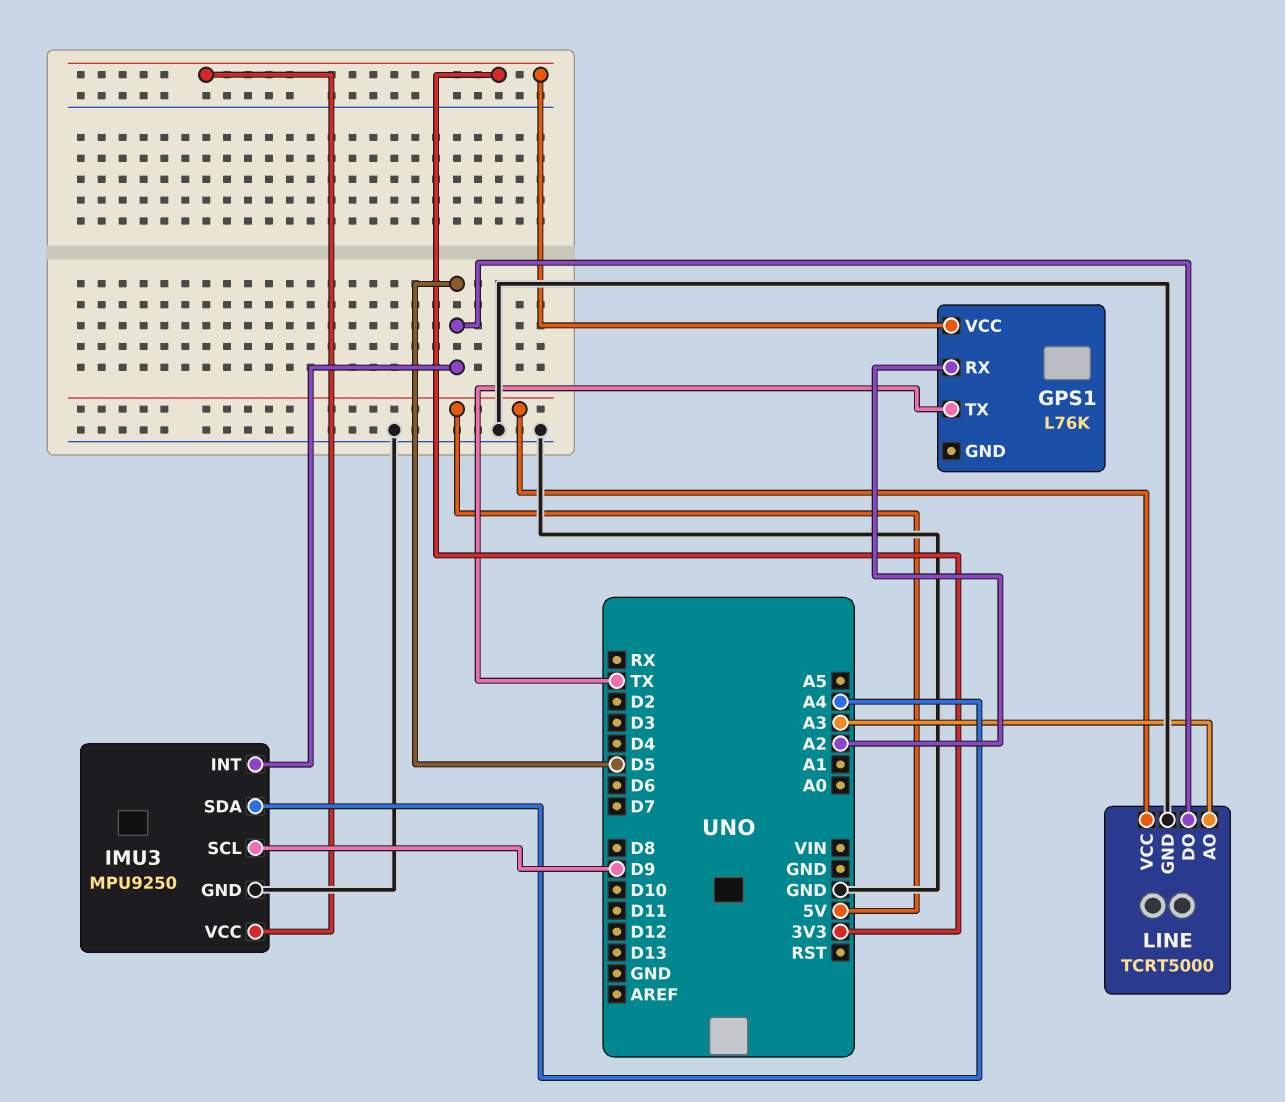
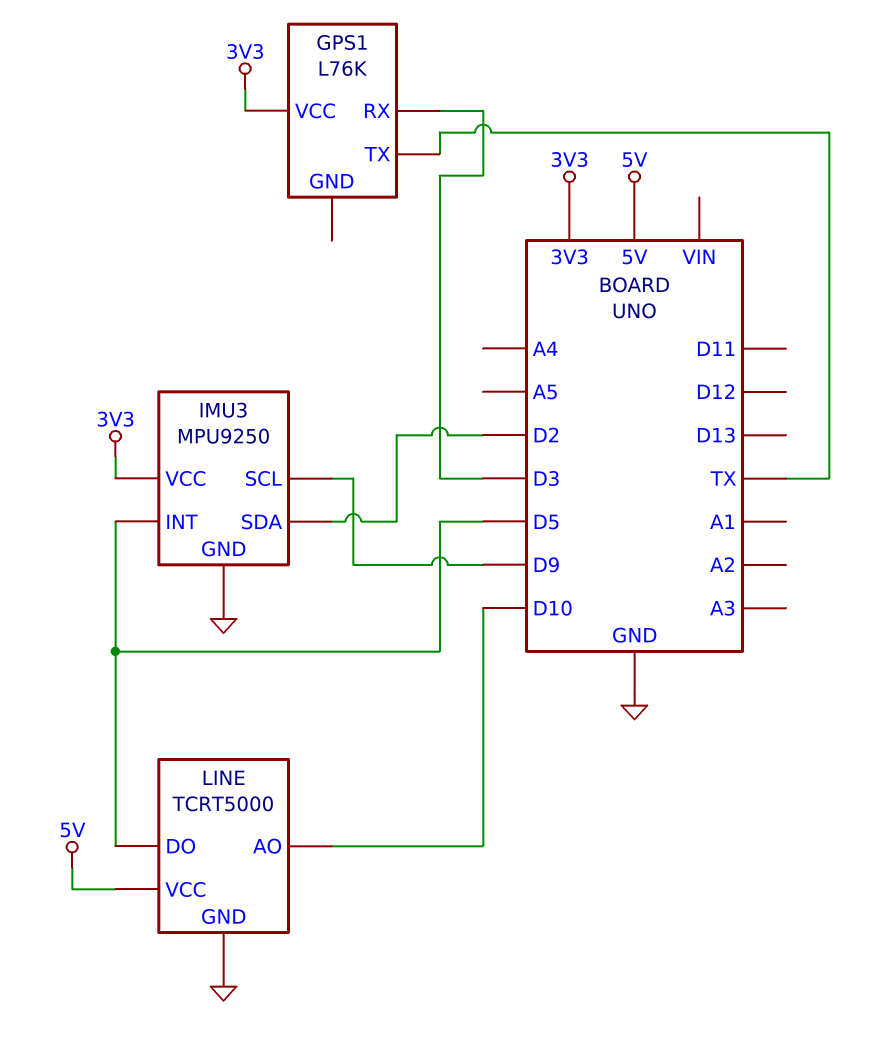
GPS1 pin RX: A2 -> D3
IMU3 pin SDA: A4 -> D2
LINE pin AO: A3 -> D10

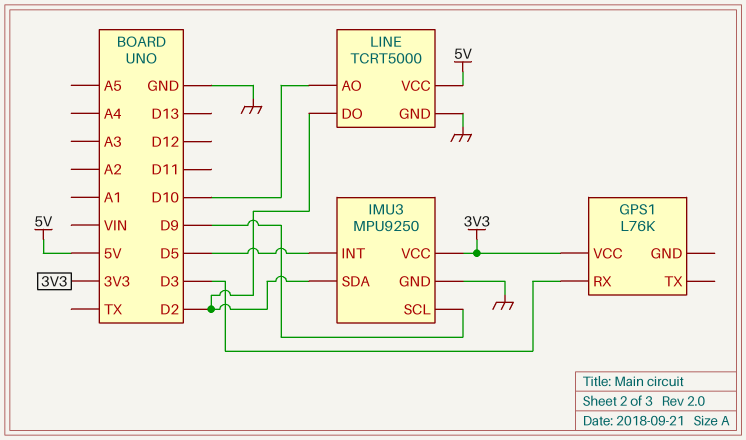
GPS1 pin TX: TX -> none
LINE pin DO: D5 -> D2

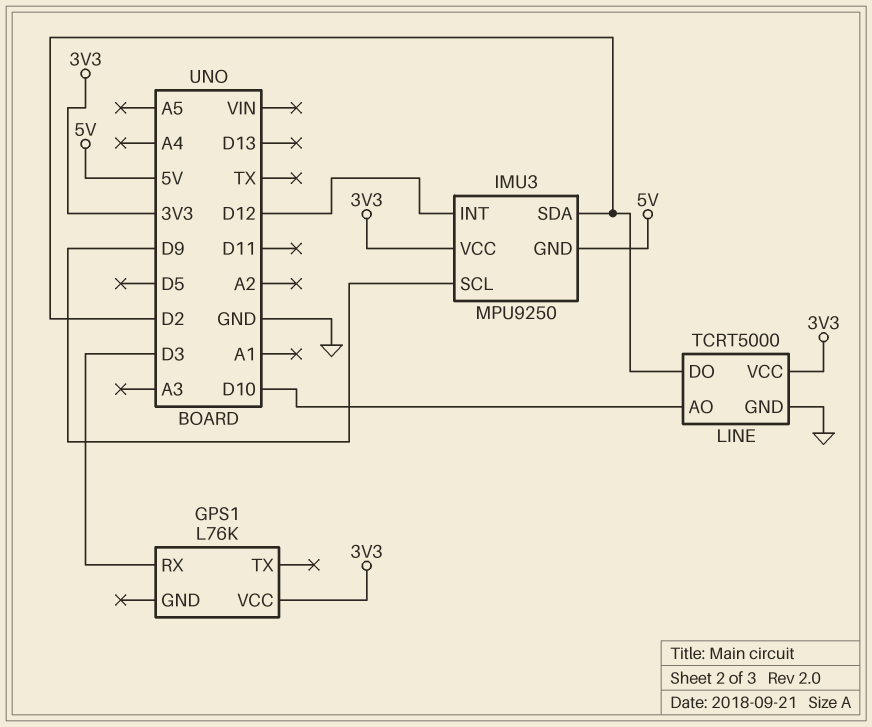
IMU3 pin GND: GND -> 5V
IMU3 pin INT: D5 -> D12
LINE pin VCC: 5V -> 3V3

